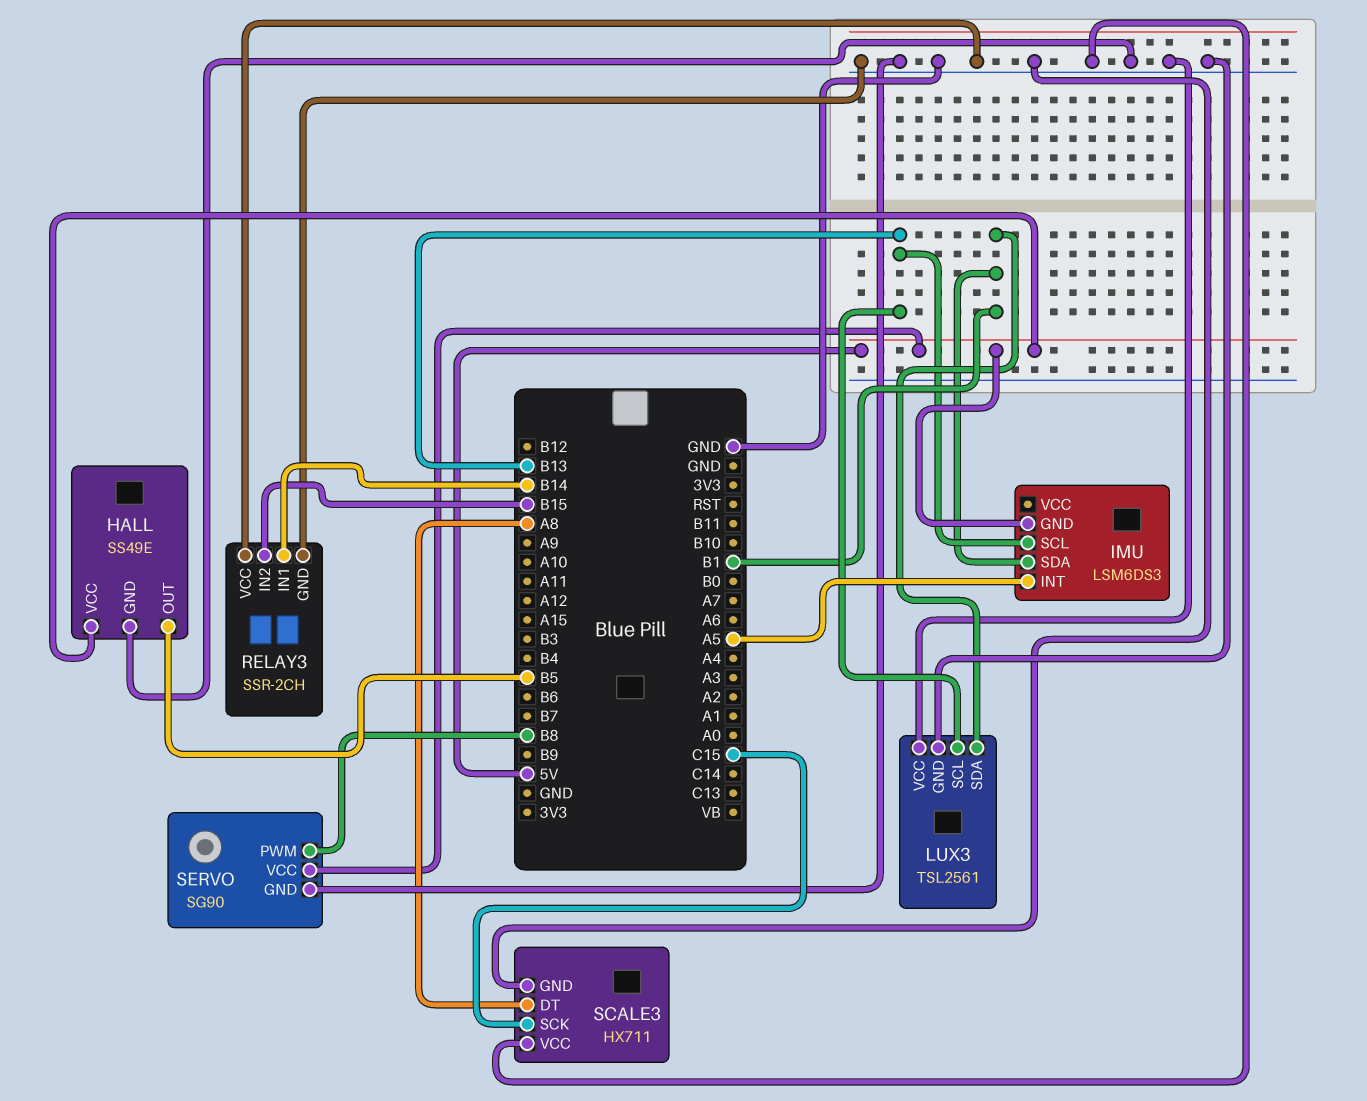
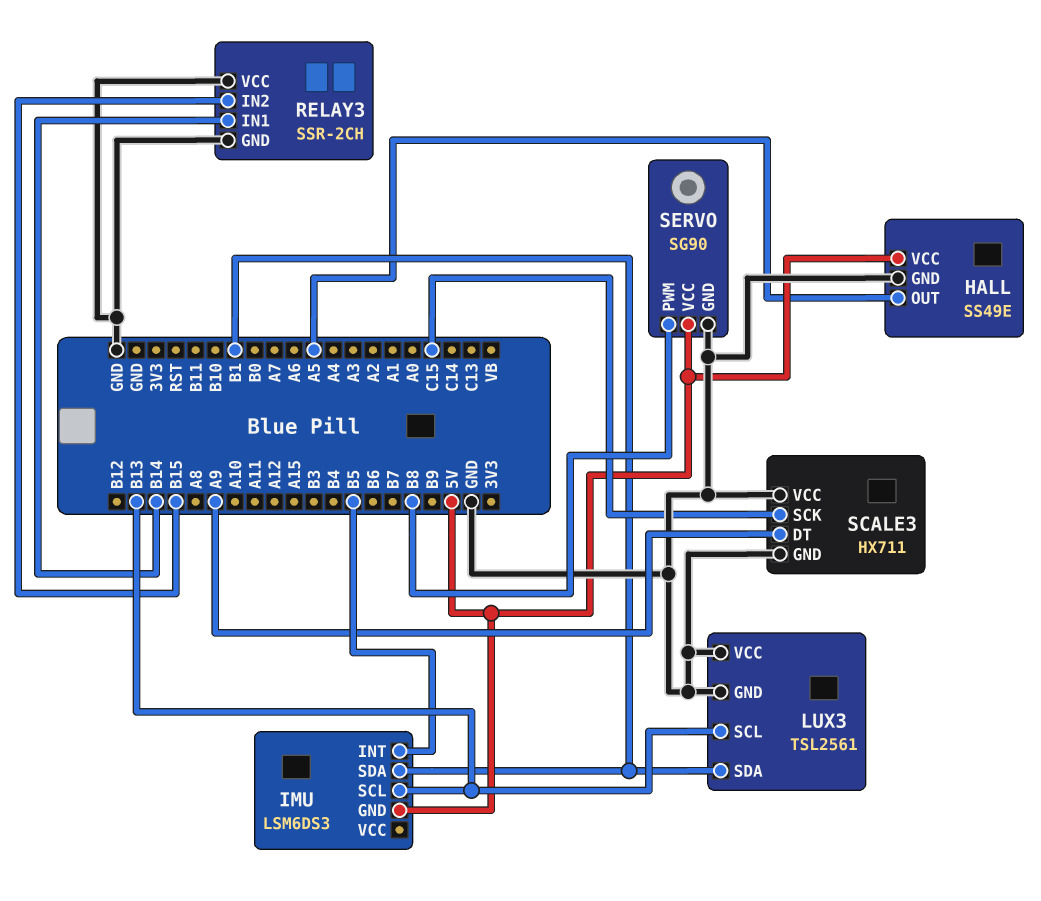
HALL pin OUT: B5 -> A5
IMU pin INT: A5 -> B5
SCALE3 pin DT: A8 -> A9

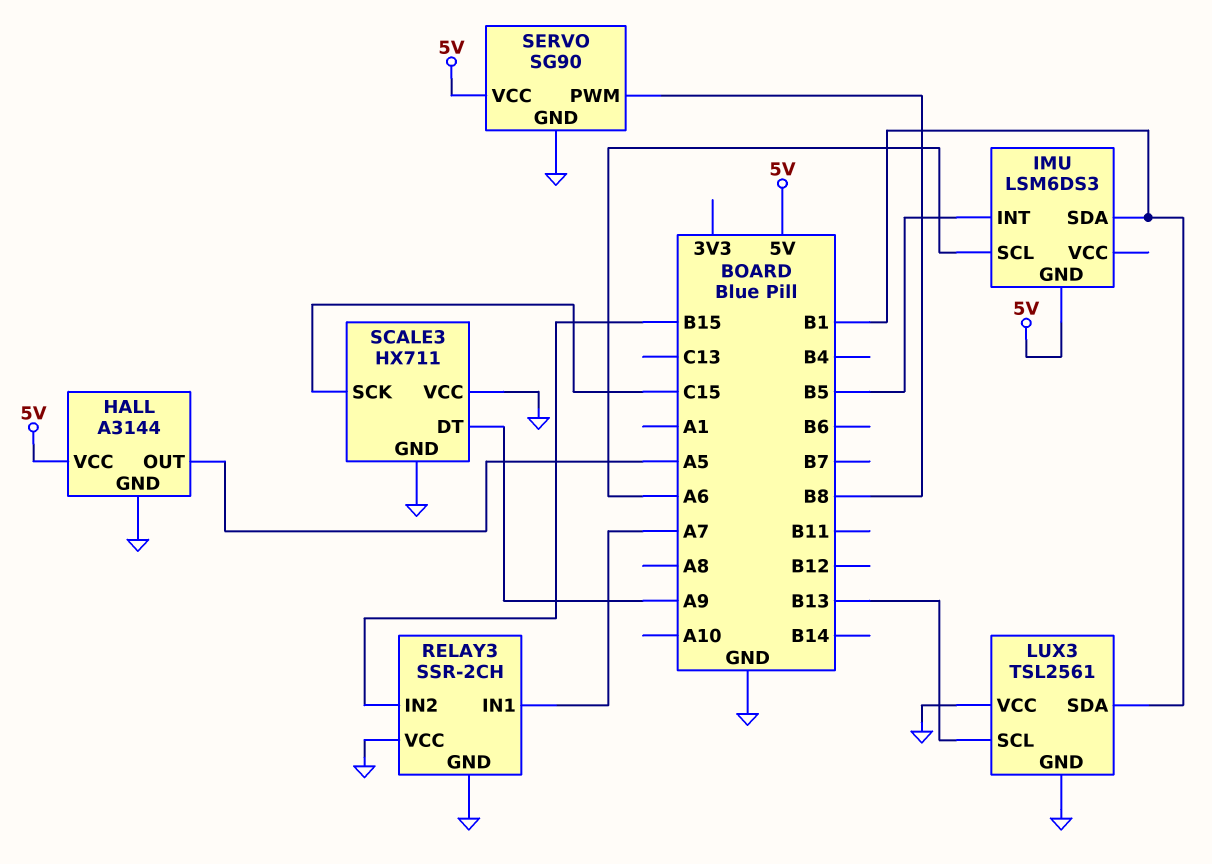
HALL: SS49E -> A3144
IMU pin SCL: B13 -> A6
RELAY3 pin IN1: B14 -> A7

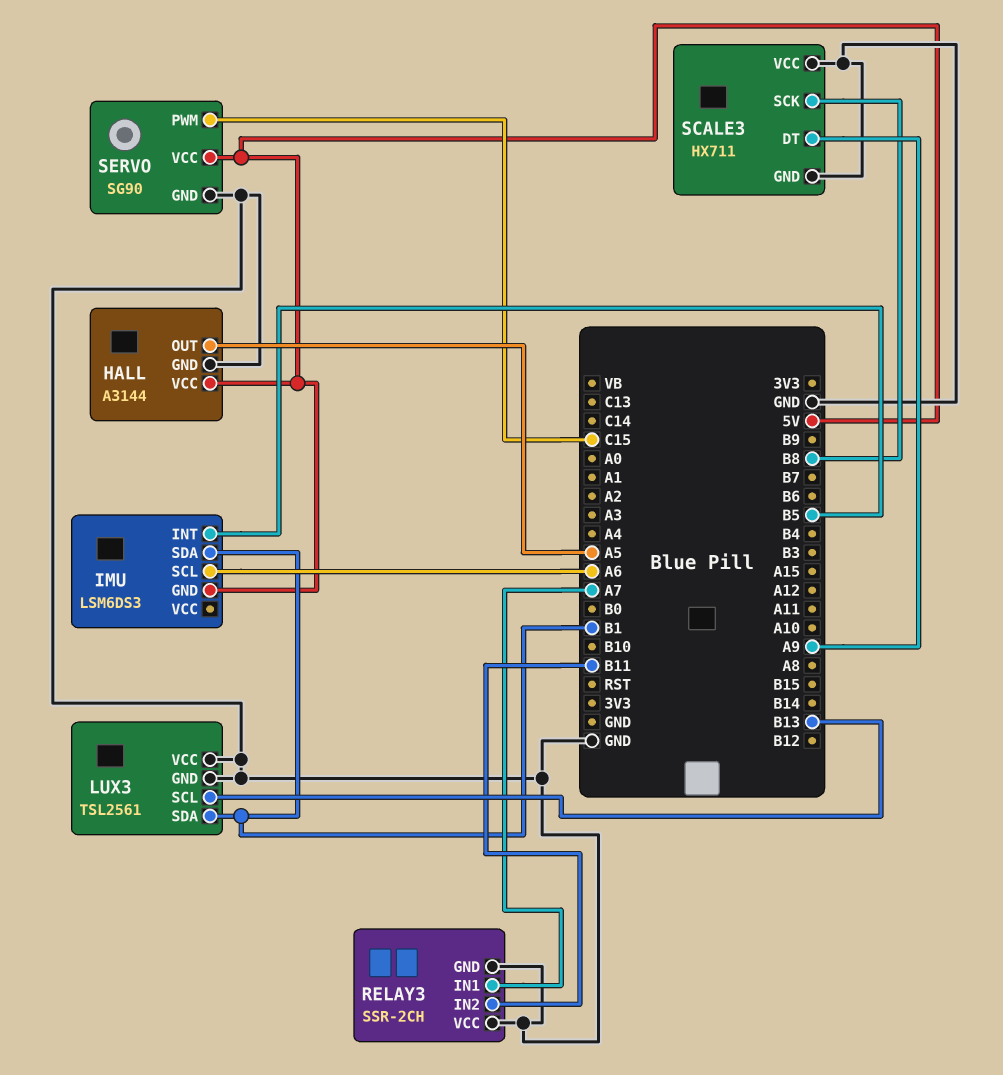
RELAY3 pin IN2: B15 -> B11
SCALE3 pin SCK: C15 -> B8
SERVO pin PWM: B8 -> C15

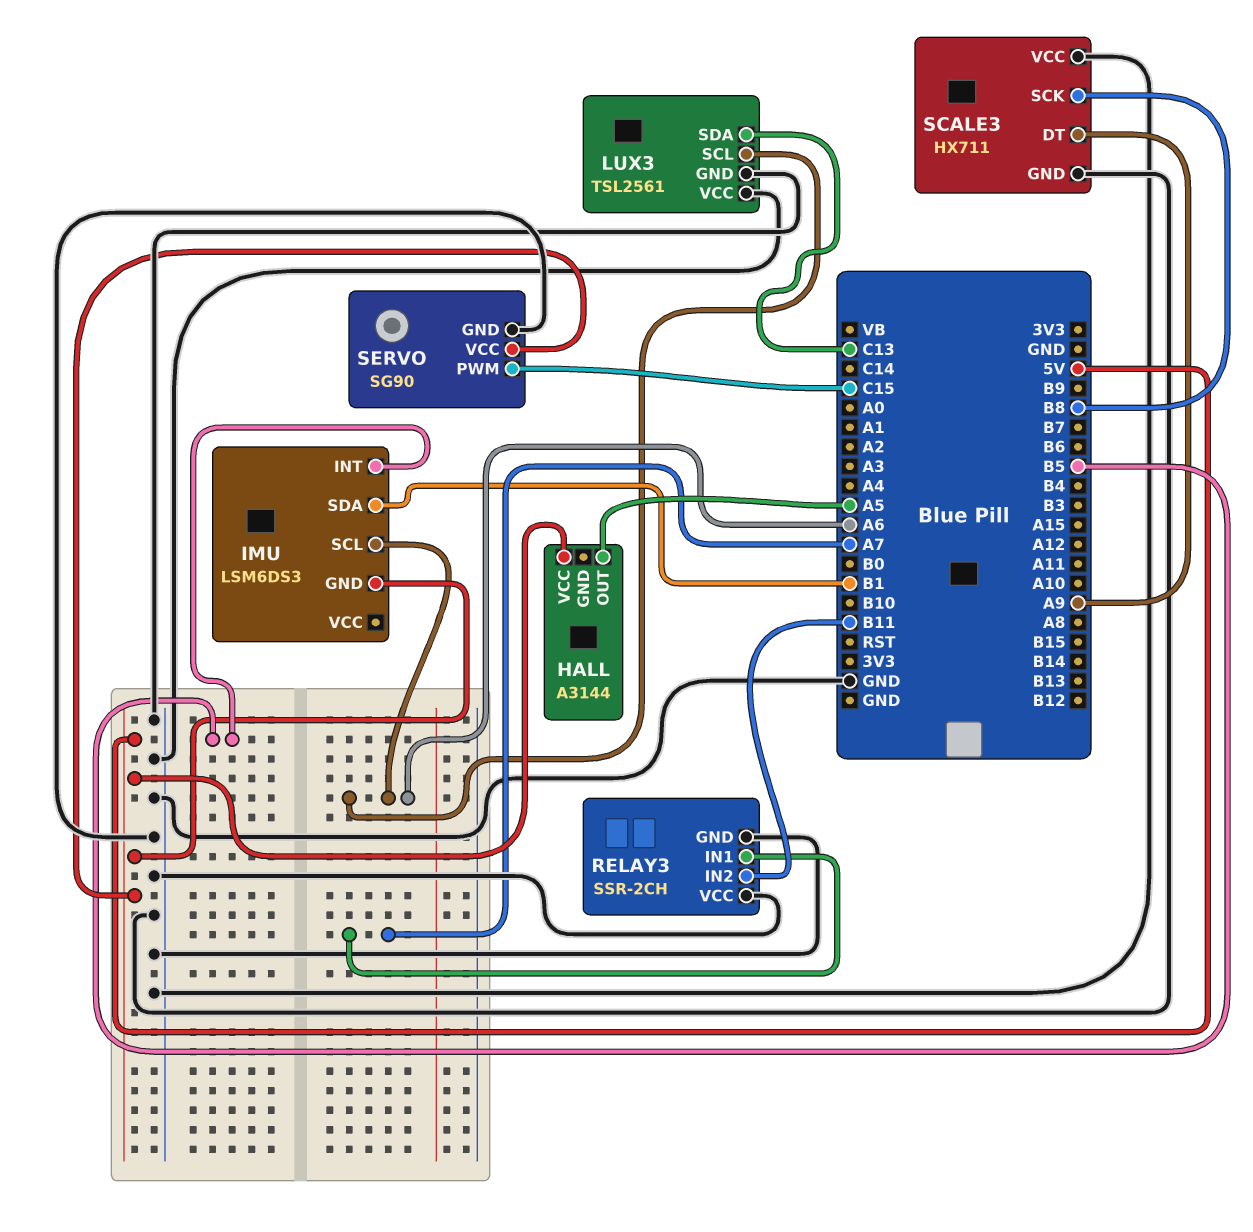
HALL pin GND: GND -> none
LUX3 pin SCL: B13 -> A6
LUX3 pin SDA: B1 -> C13

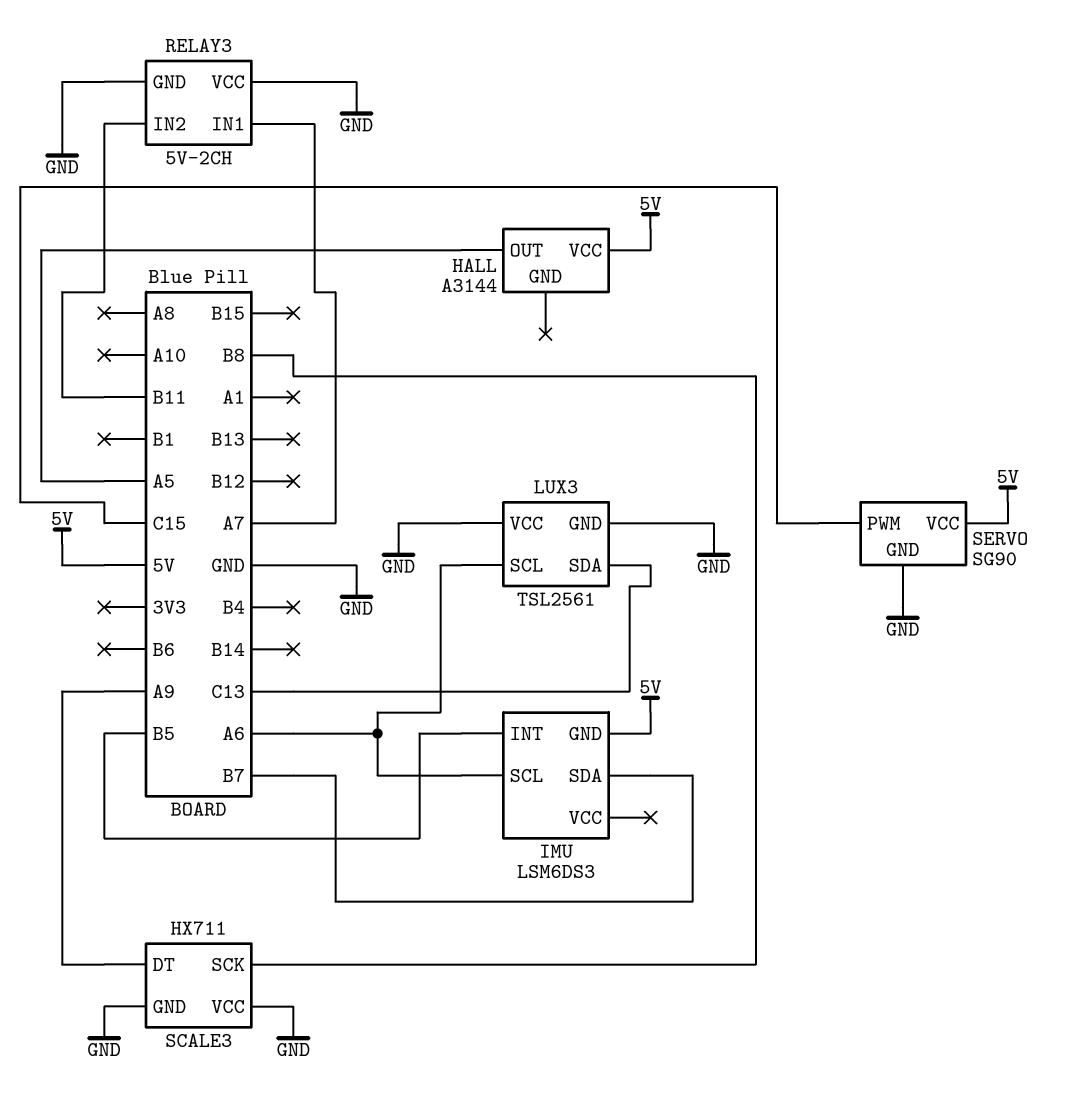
IMU pin SDA: B1 -> B7
RELAY3: SSR-2CH -> 5V-2CH

